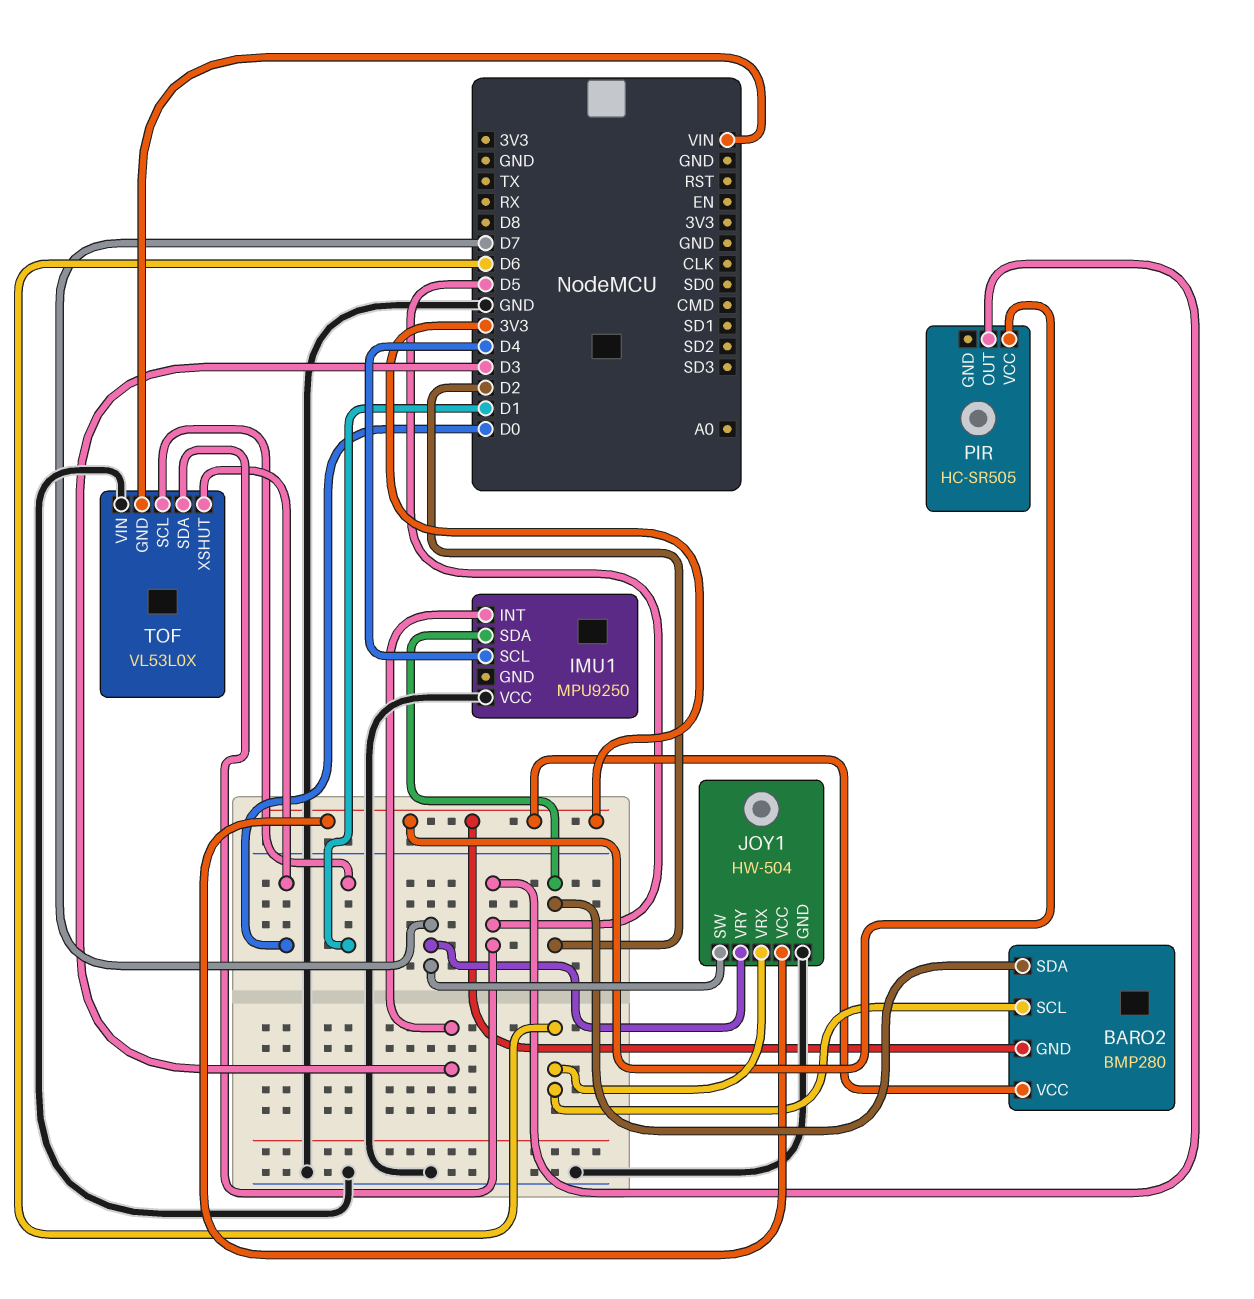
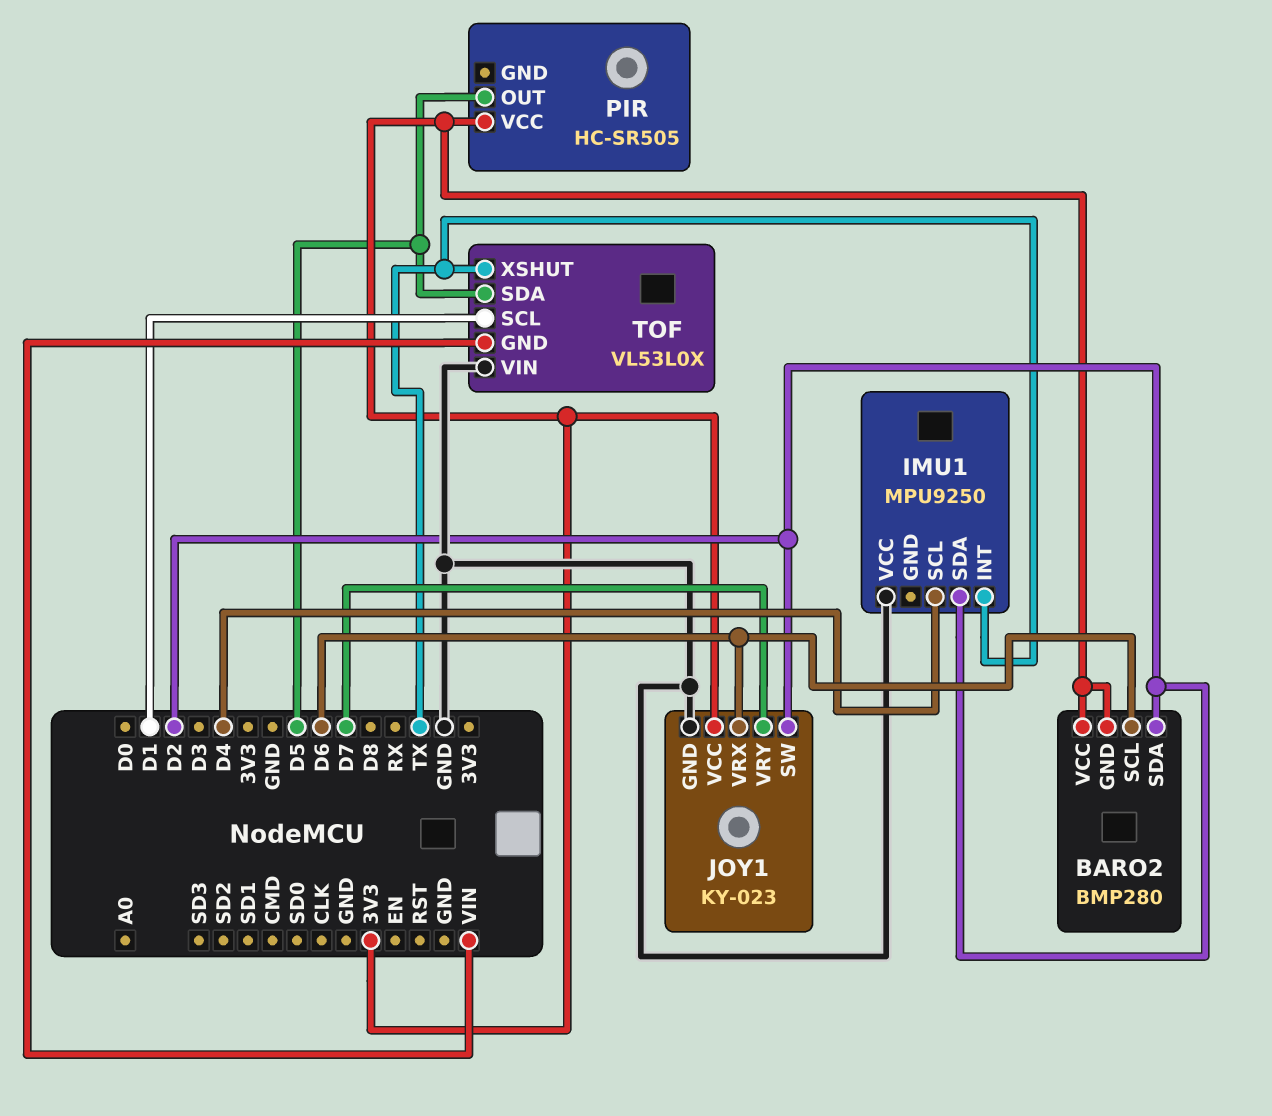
IMU1 pin INT: D3 -> TX
JOY1: HW-504 -> KY-023
JOY1 pin SW: D7 -> D2
TOF pin XSHUT: D0 -> TX

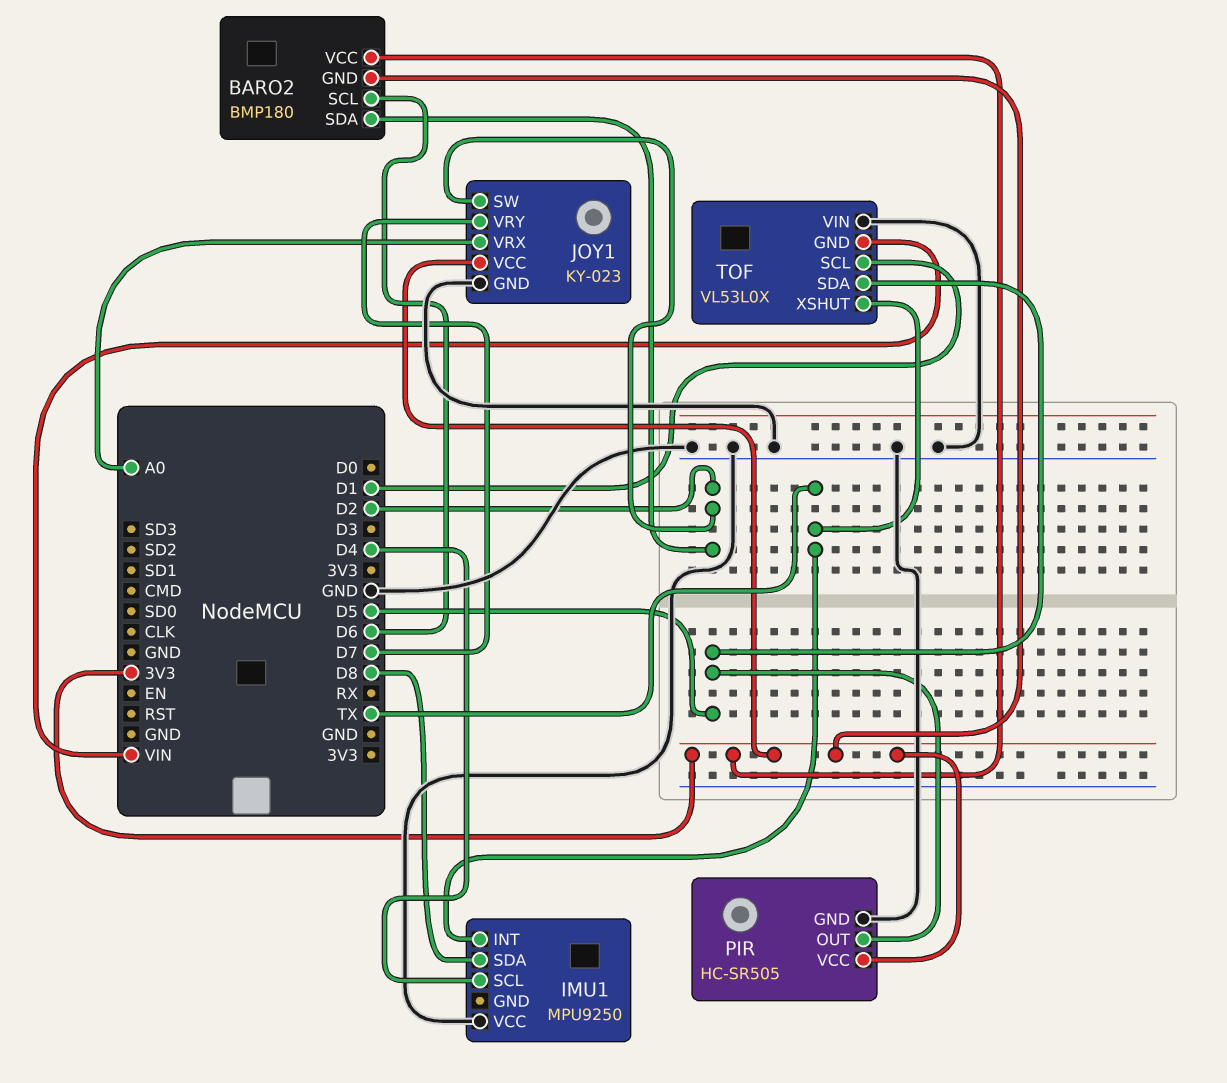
BARO2: BMP280 -> BMP180
IMU1 pin SDA: D2 -> D8
JOY1 pin VRX: D6 -> A0
PIR pin GND: none -> GND

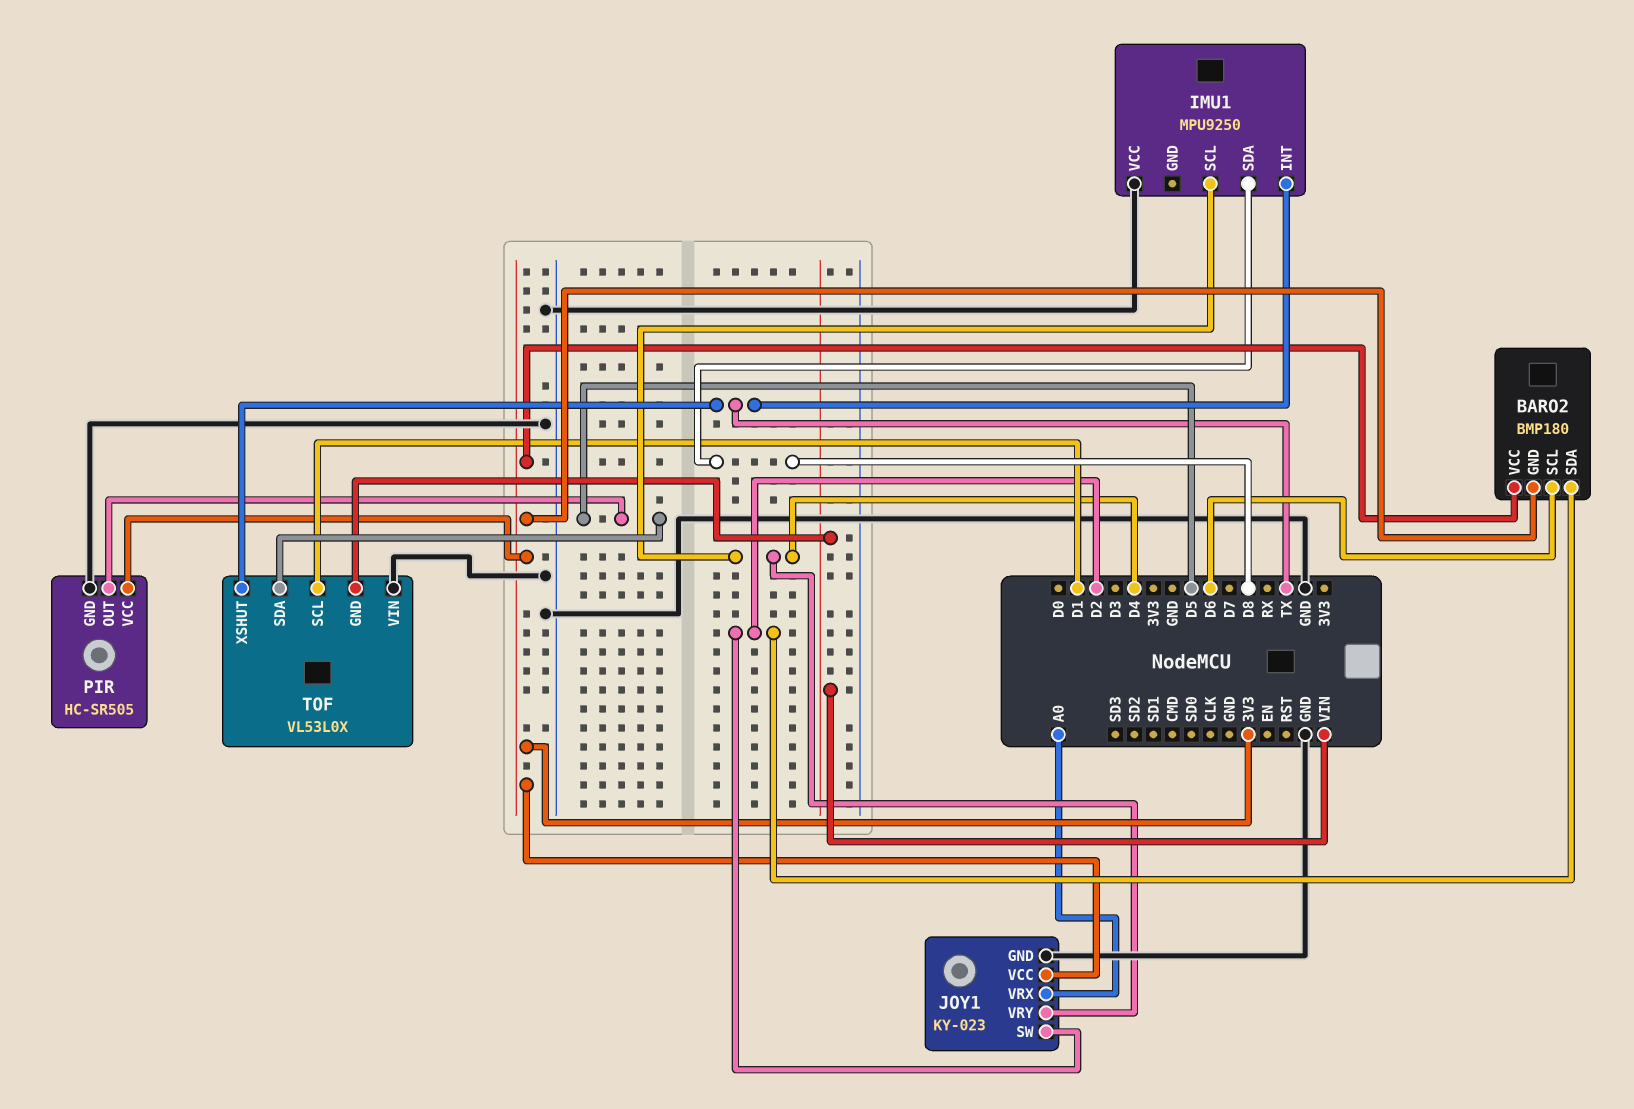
JOY1 pin VRY: D7 -> D4

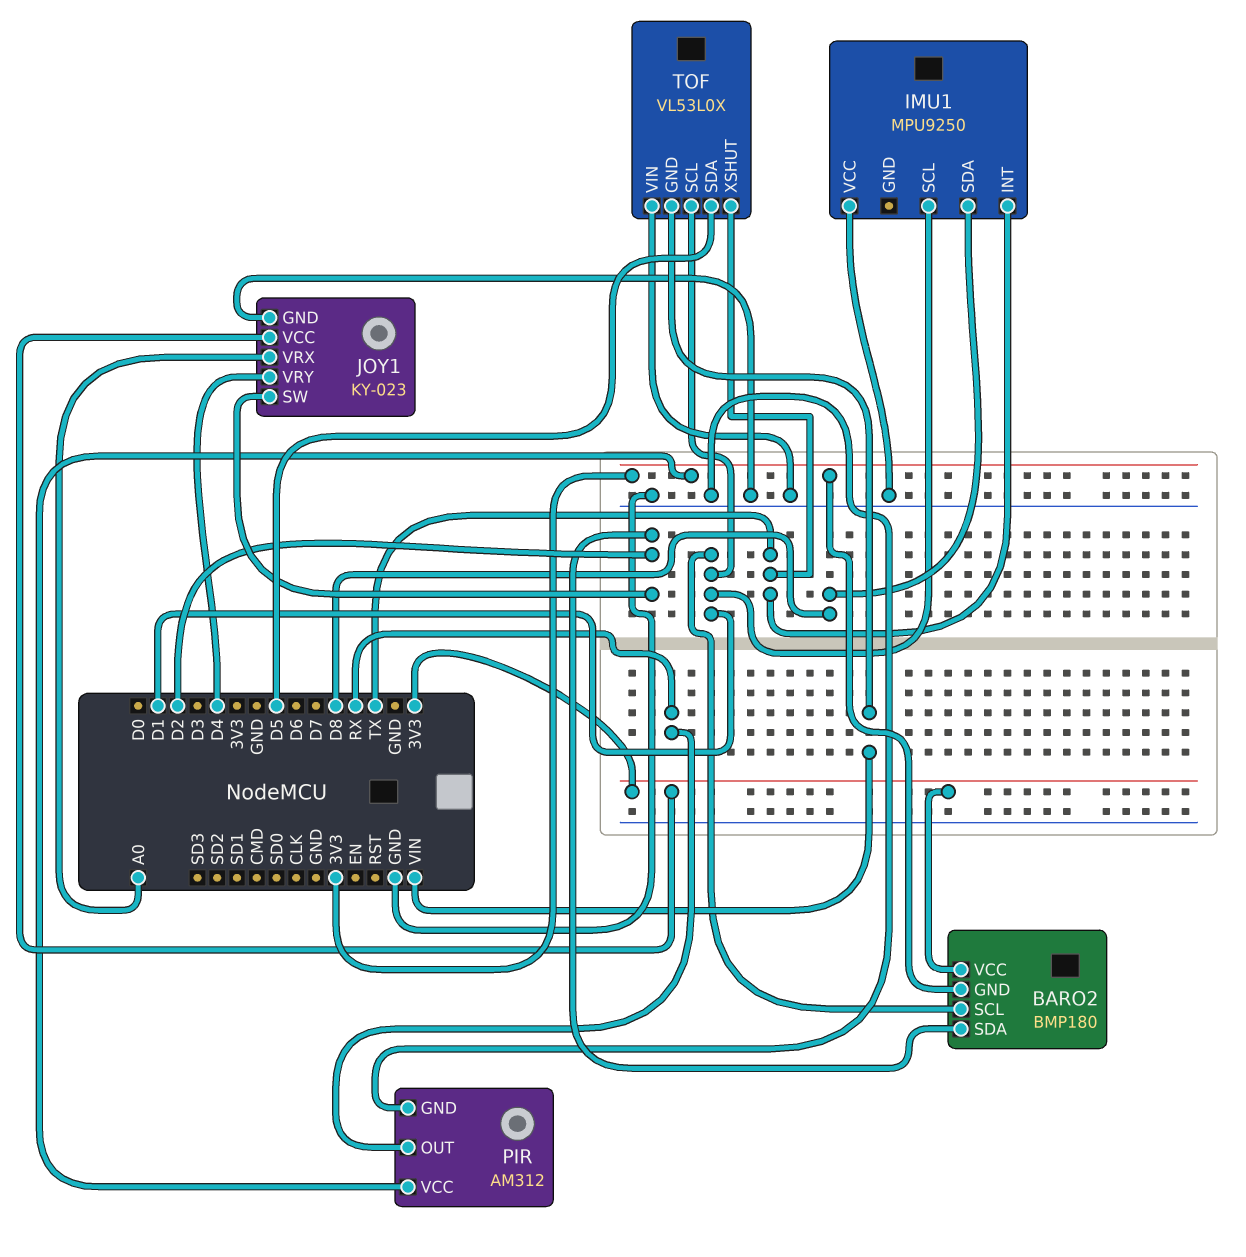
BARO2 pin SCL: D6 -> D1
IMU1 pin SCL: D4 -> D1
PIR: HC-SR505 -> AM312
PIR pin OUT: D5 -> RX

